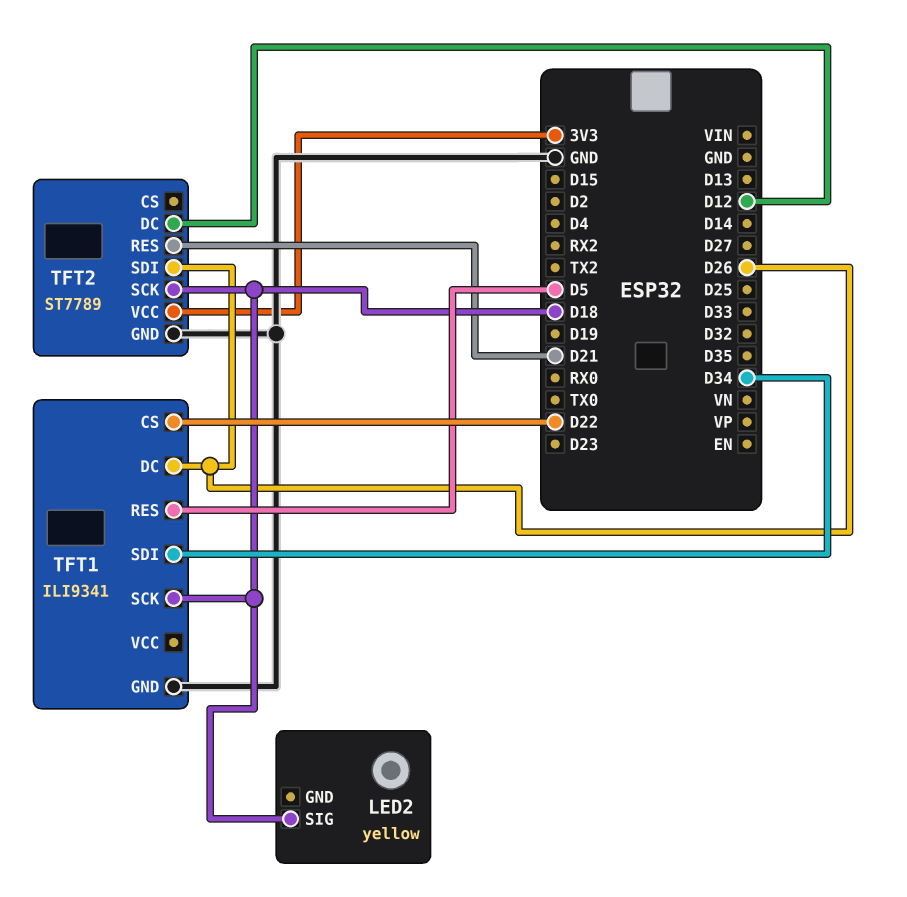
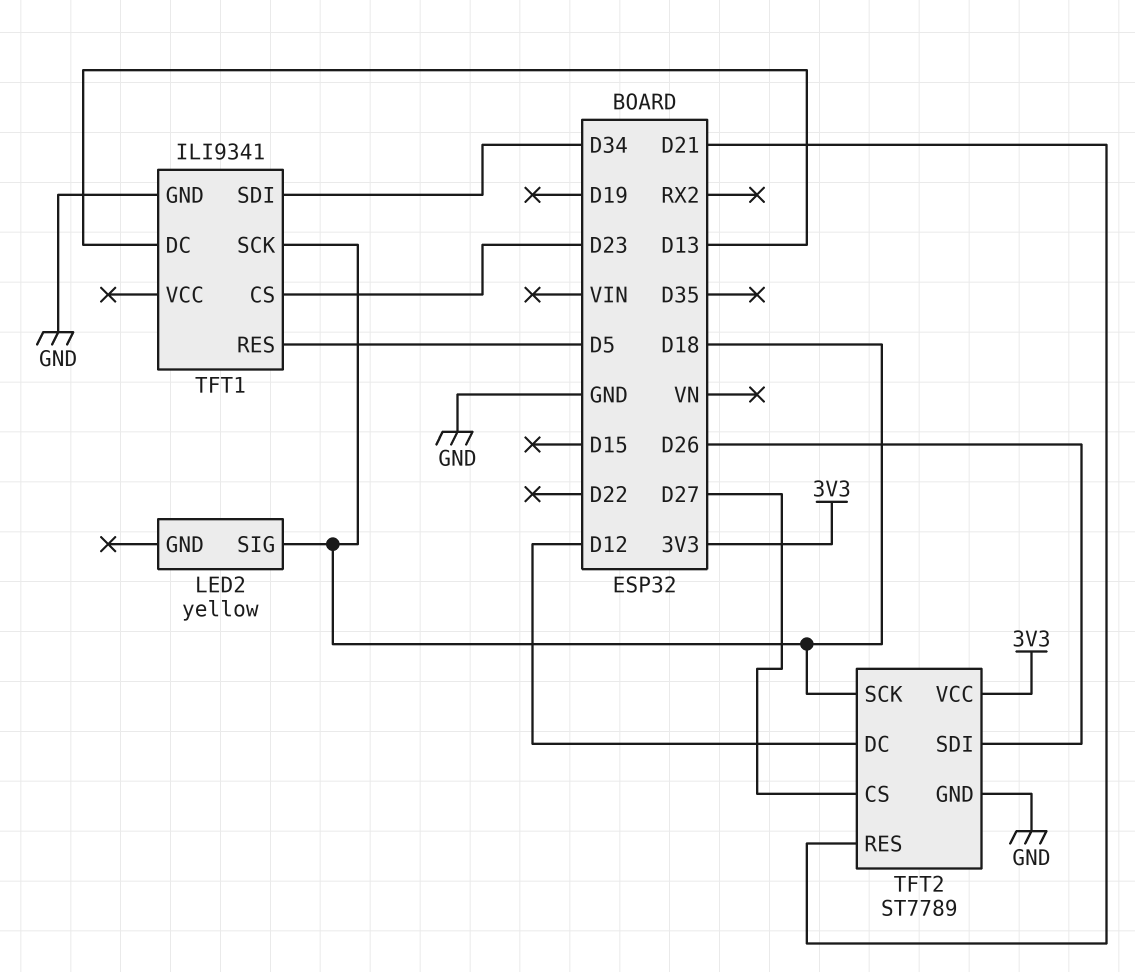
TFT1 pin CS: D22 -> D23
TFT1 pin DC: D26 -> D13
TFT2 pin CS: none -> D27

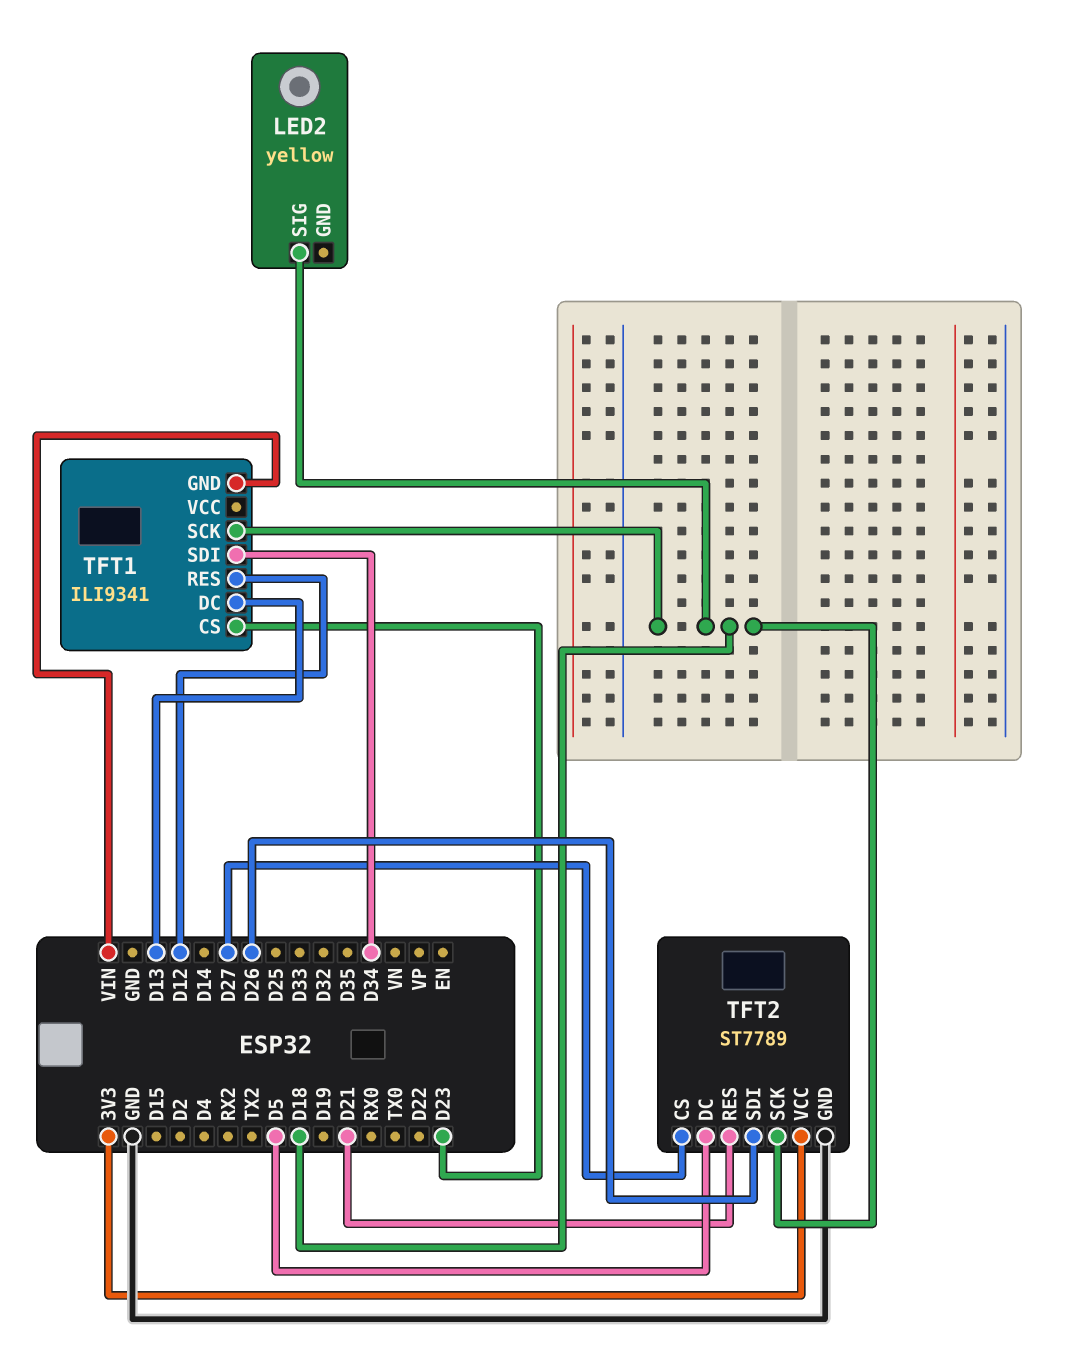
TFT1 pin GND: GND -> VIN
TFT1 pin RES: D5 -> D12
TFT2 pin DC: D12 -> D5

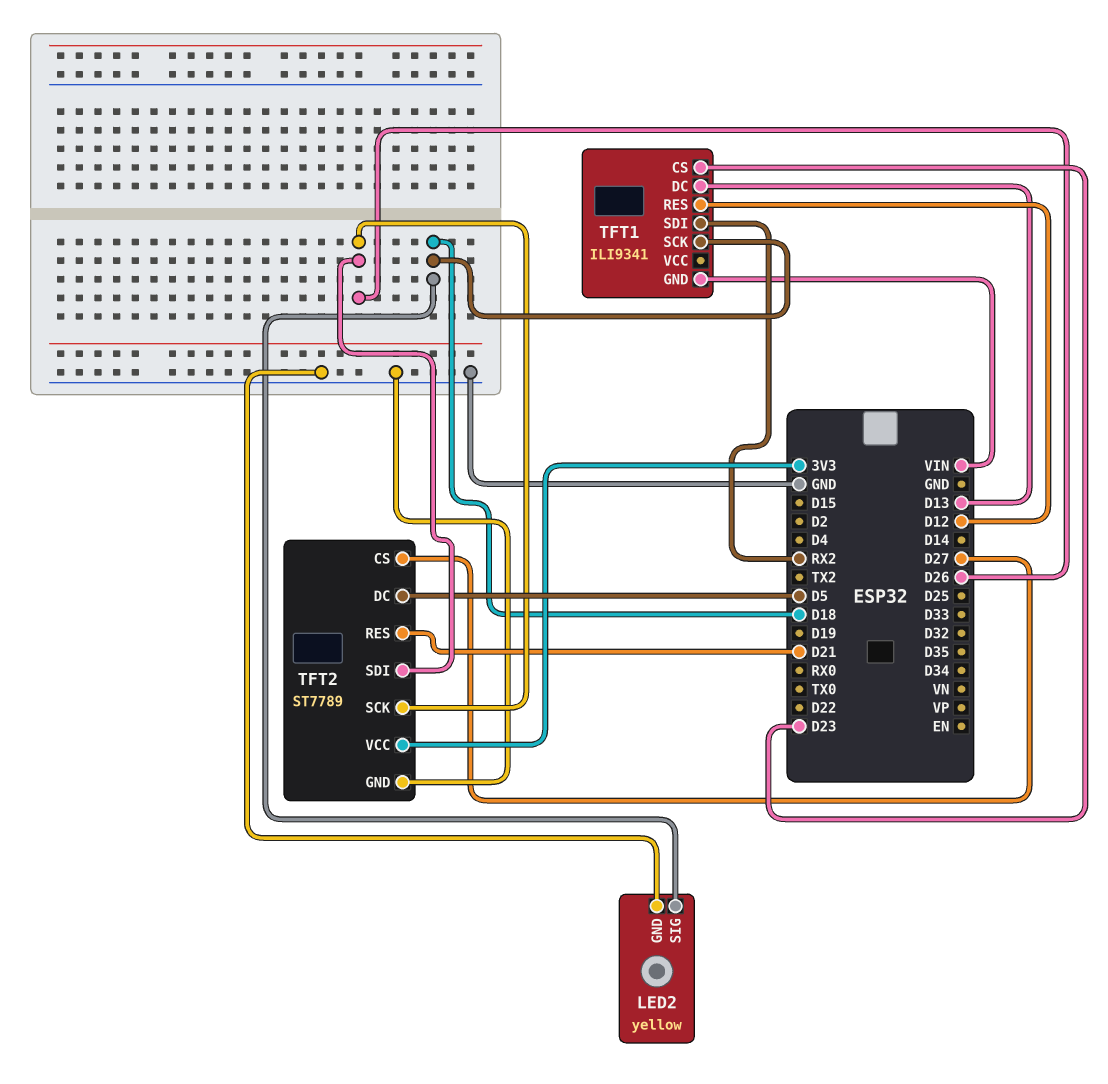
LED2 pin GND: none -> GND
TFT1 pin SDI: D34 -> RX2
TFT2 pin SCK: D18 -> D26

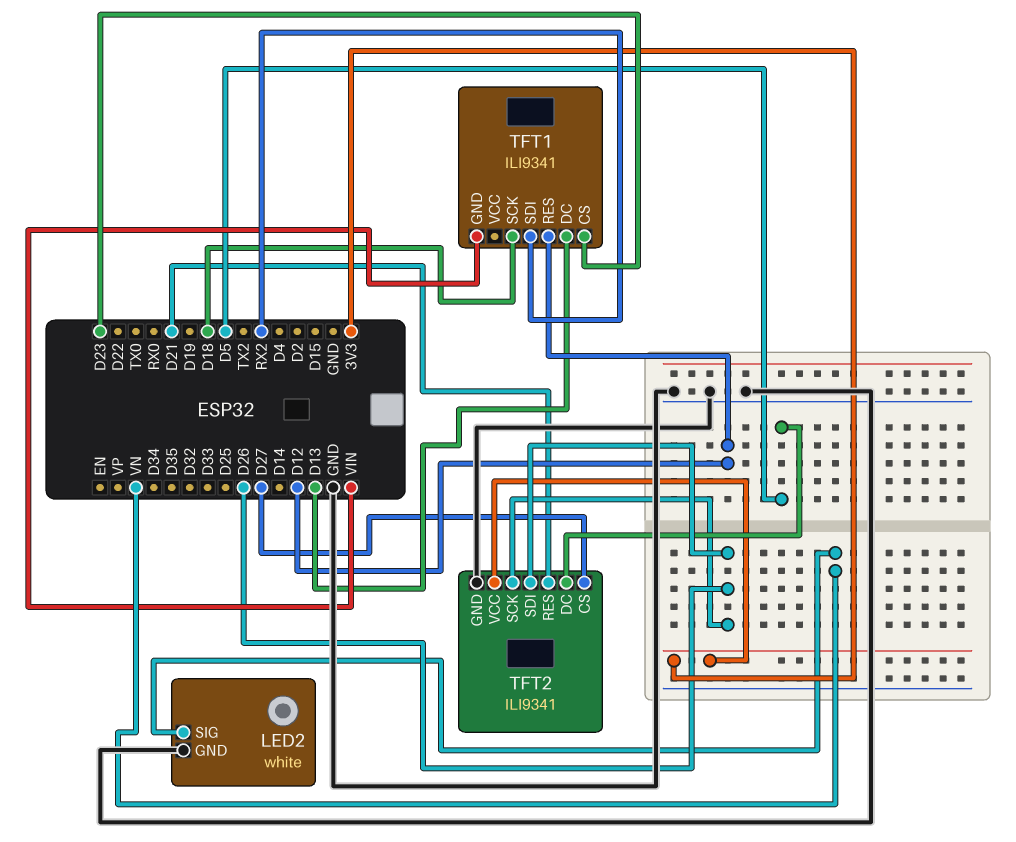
LED2: yellow -> white
LED2 pin SIG: D18 -> VN
TFT2: ST7789 -> ILI9341

